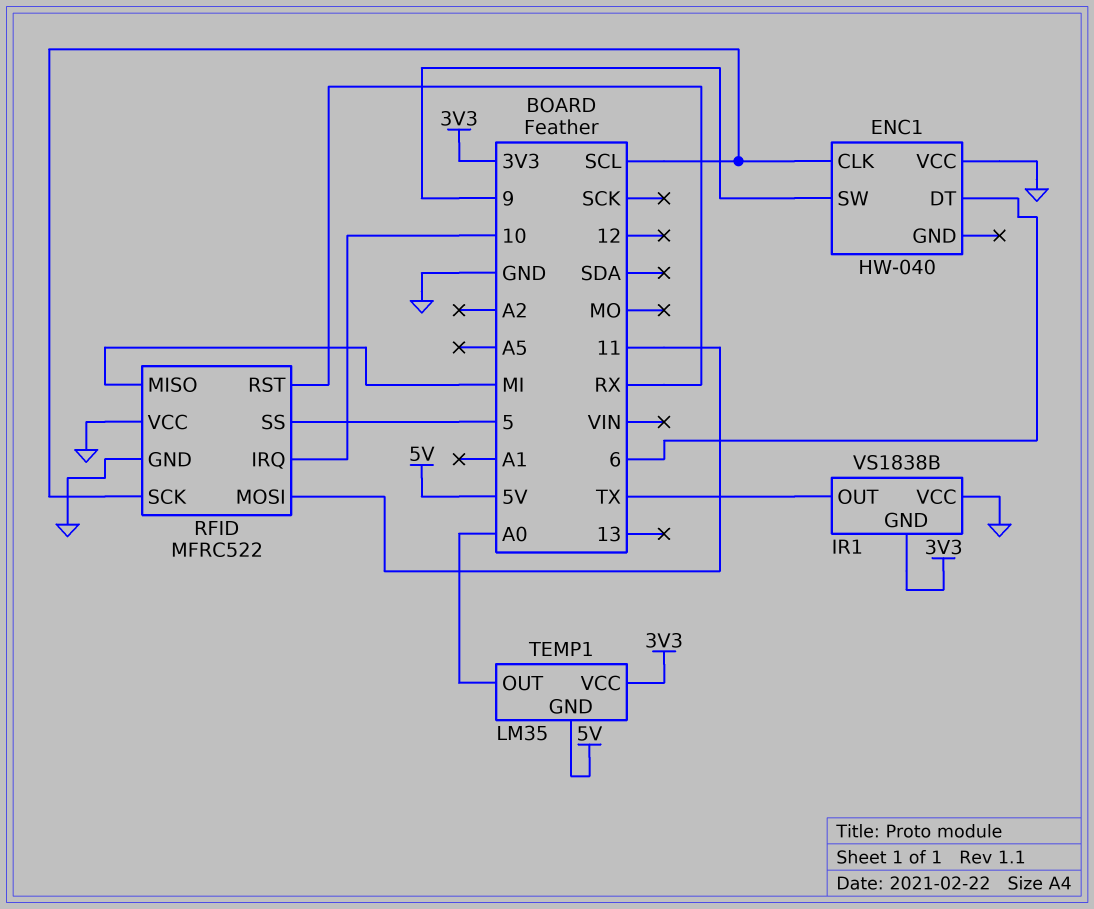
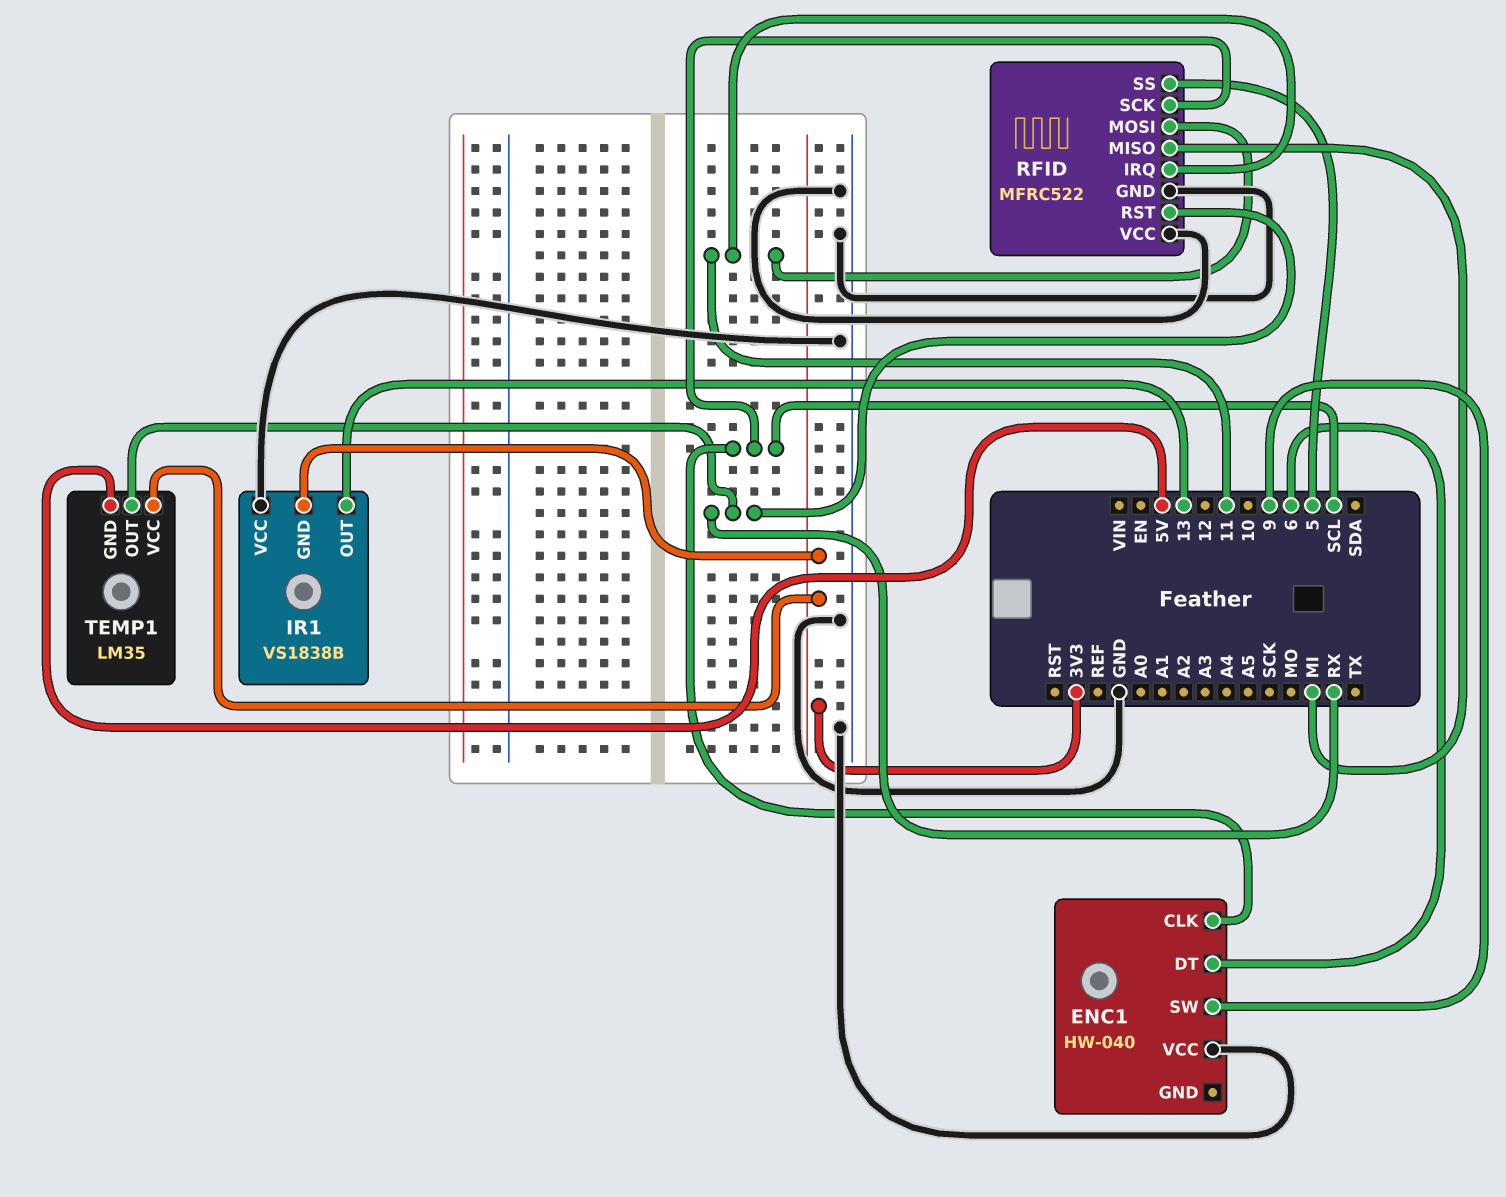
IR1 pin OUT: TX -> 13
RFID pin IRQ: 10 -> 11
TEMP1 pin OUT: A0 -> RX

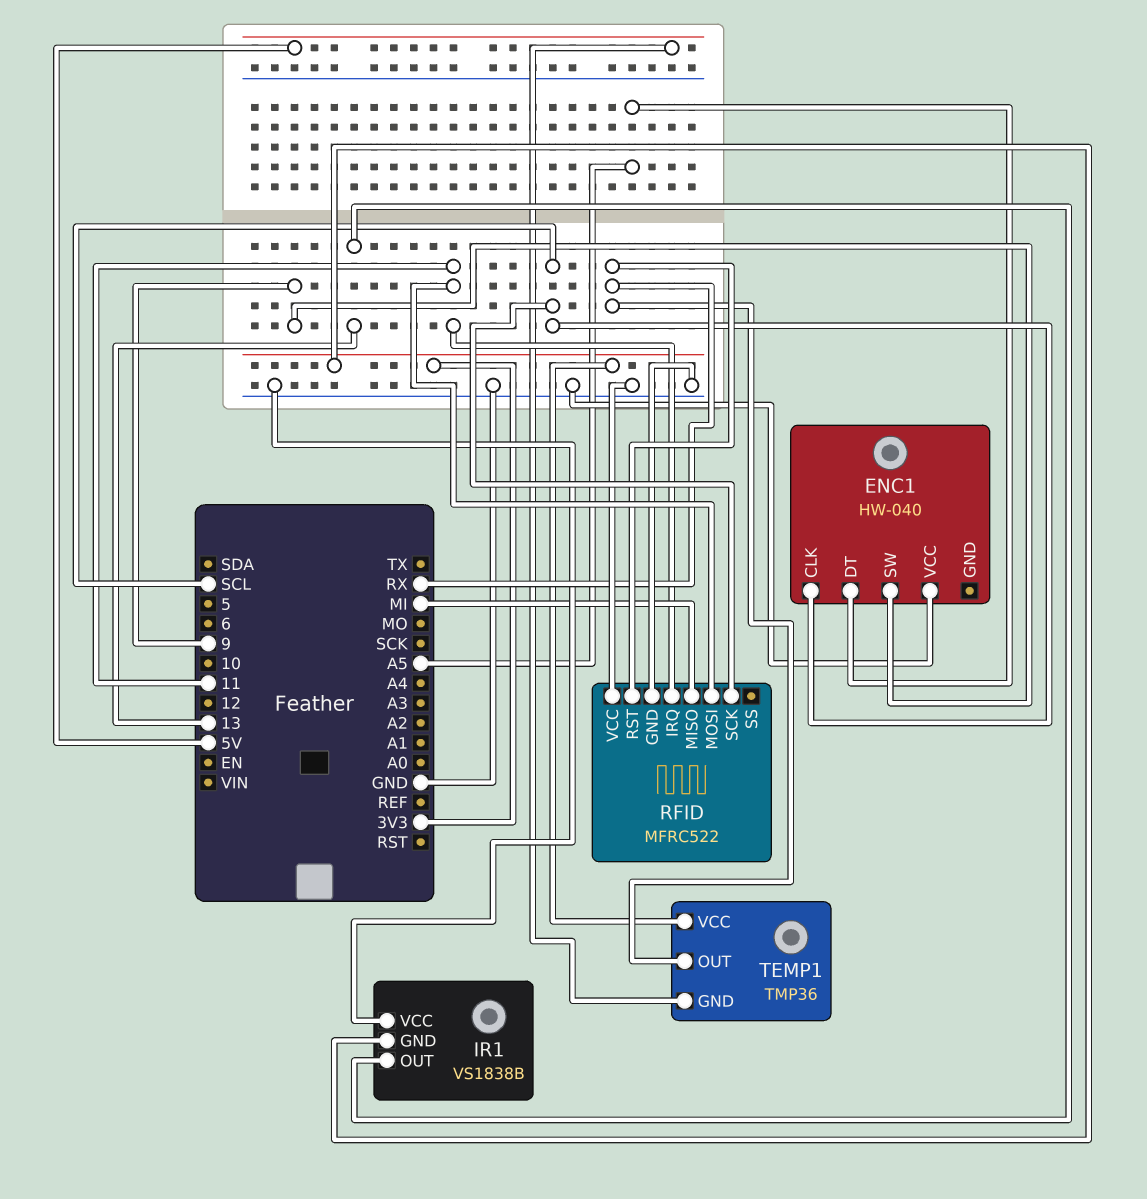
ENC1 pin DT: 6 -> A5
RFID pin SS: 5 -> none
TEMP1: LM35 -> TMP36

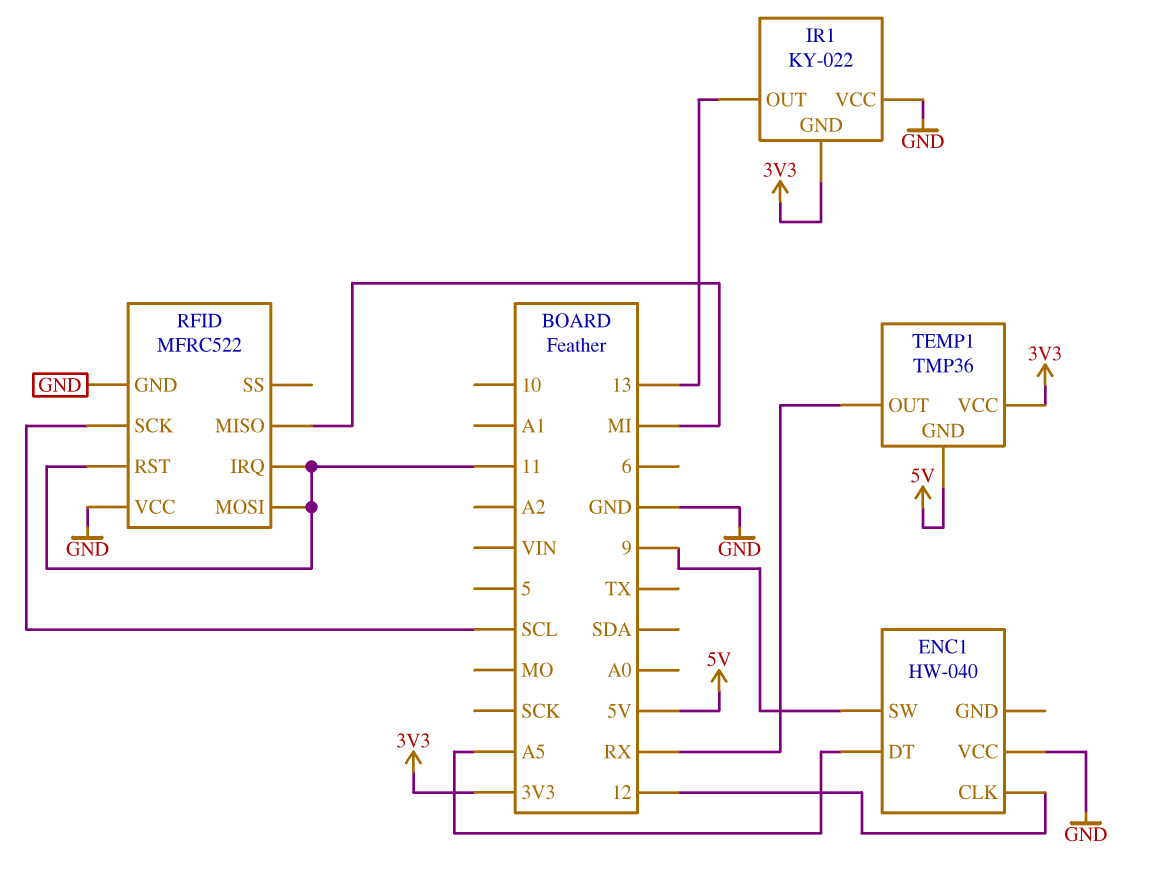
ENC1 pin CLK: SCL -> 12
IR1: VS1838B -> KY-022
RFID pin RST: RX -> 11

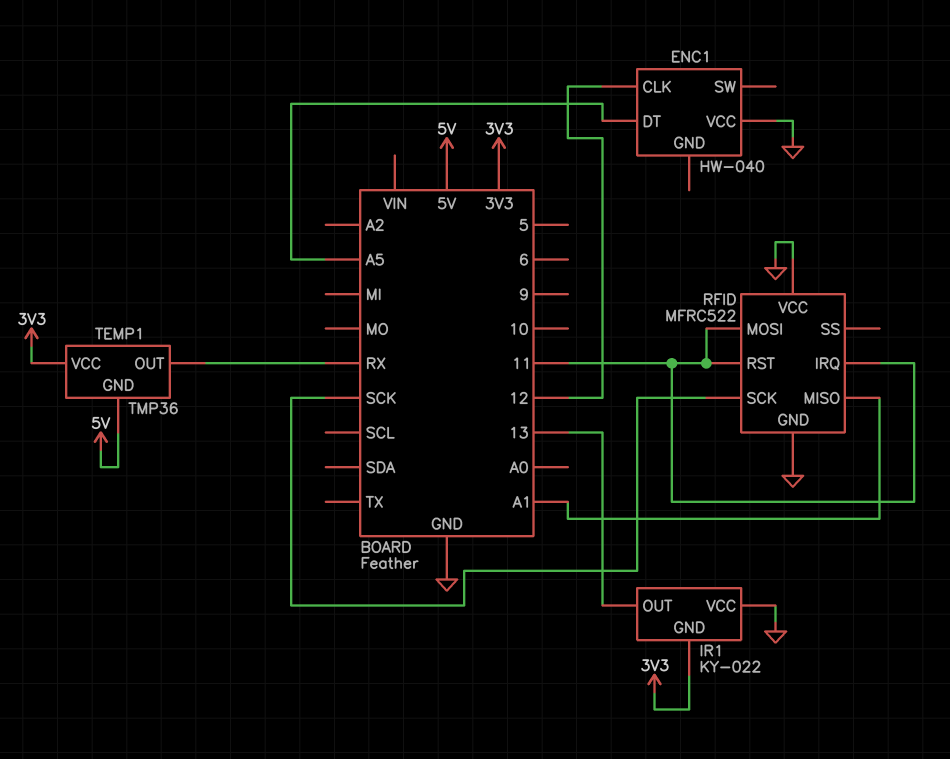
ENC1 pin SW: 9 -> none
RFID pin MISO: MI -> A1
RFID pin SCK: SCL -> SCK

